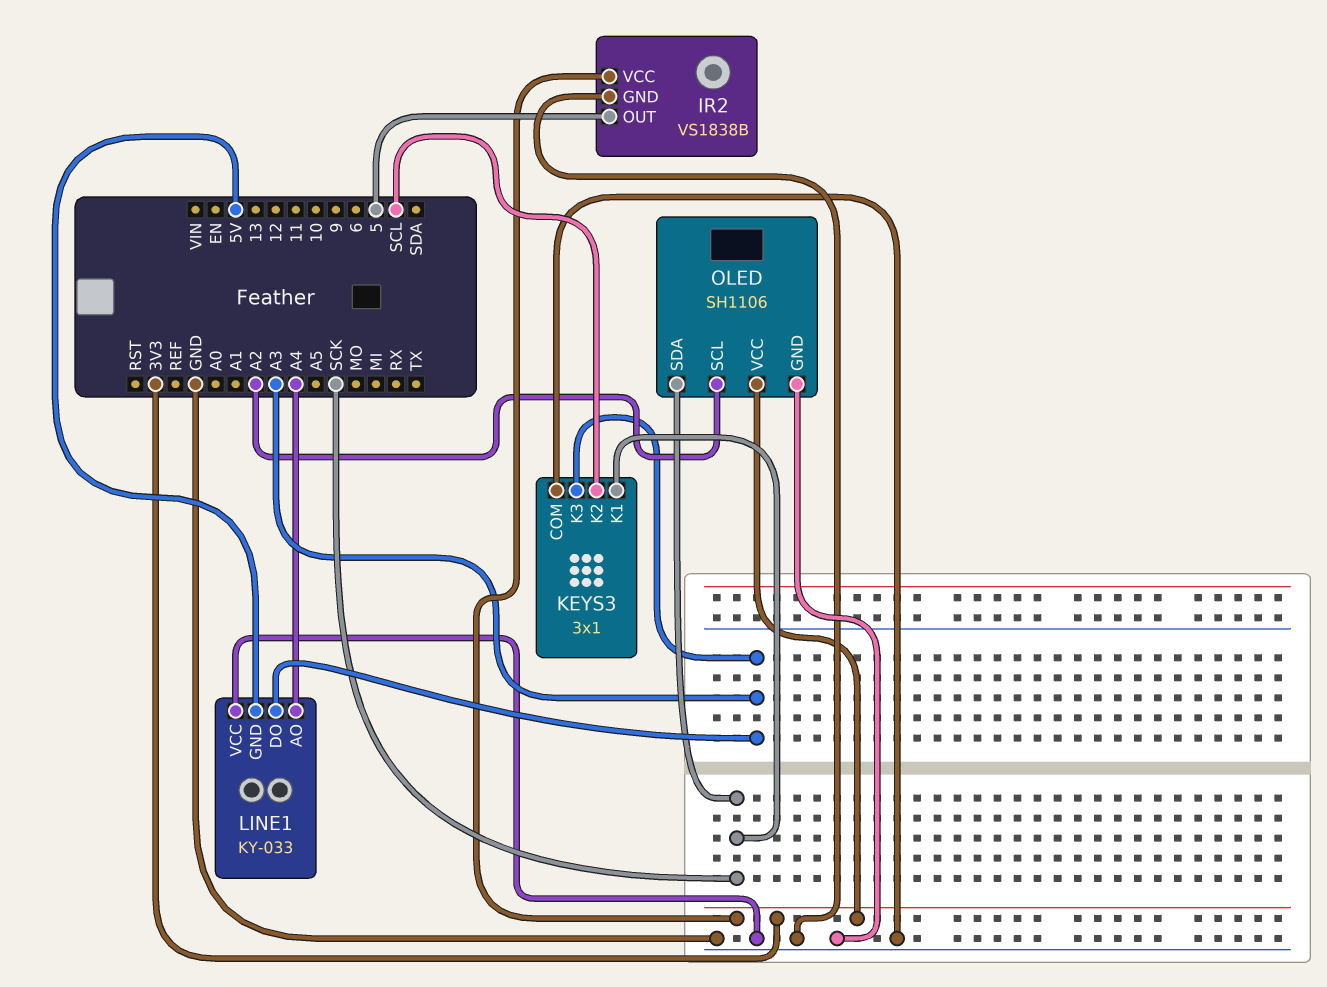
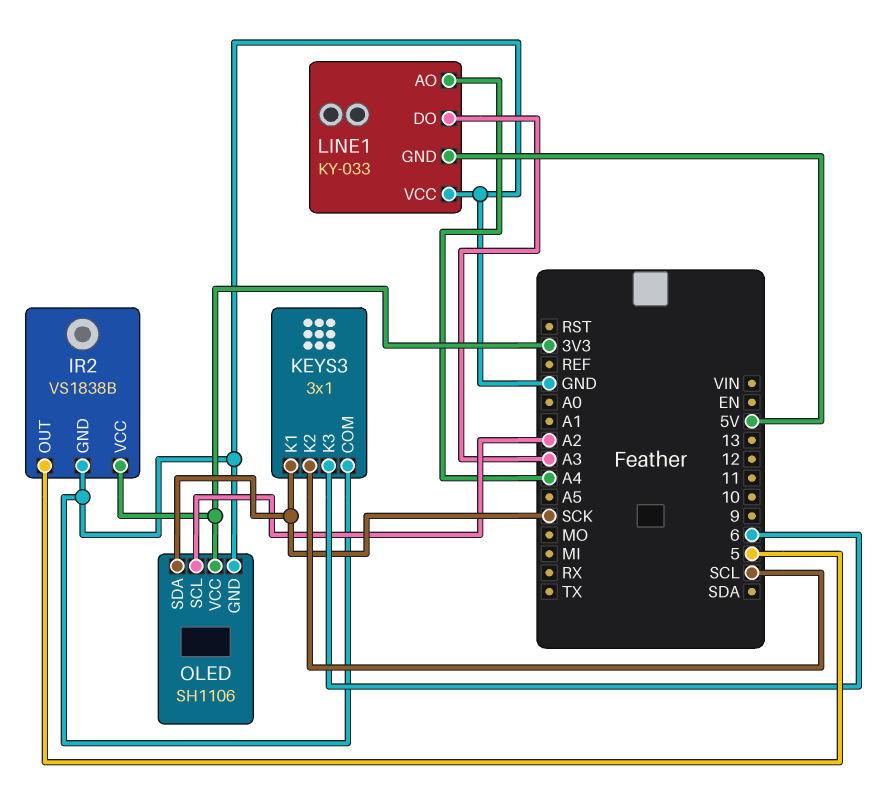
KEYS3 pin K3: A3 -> 6

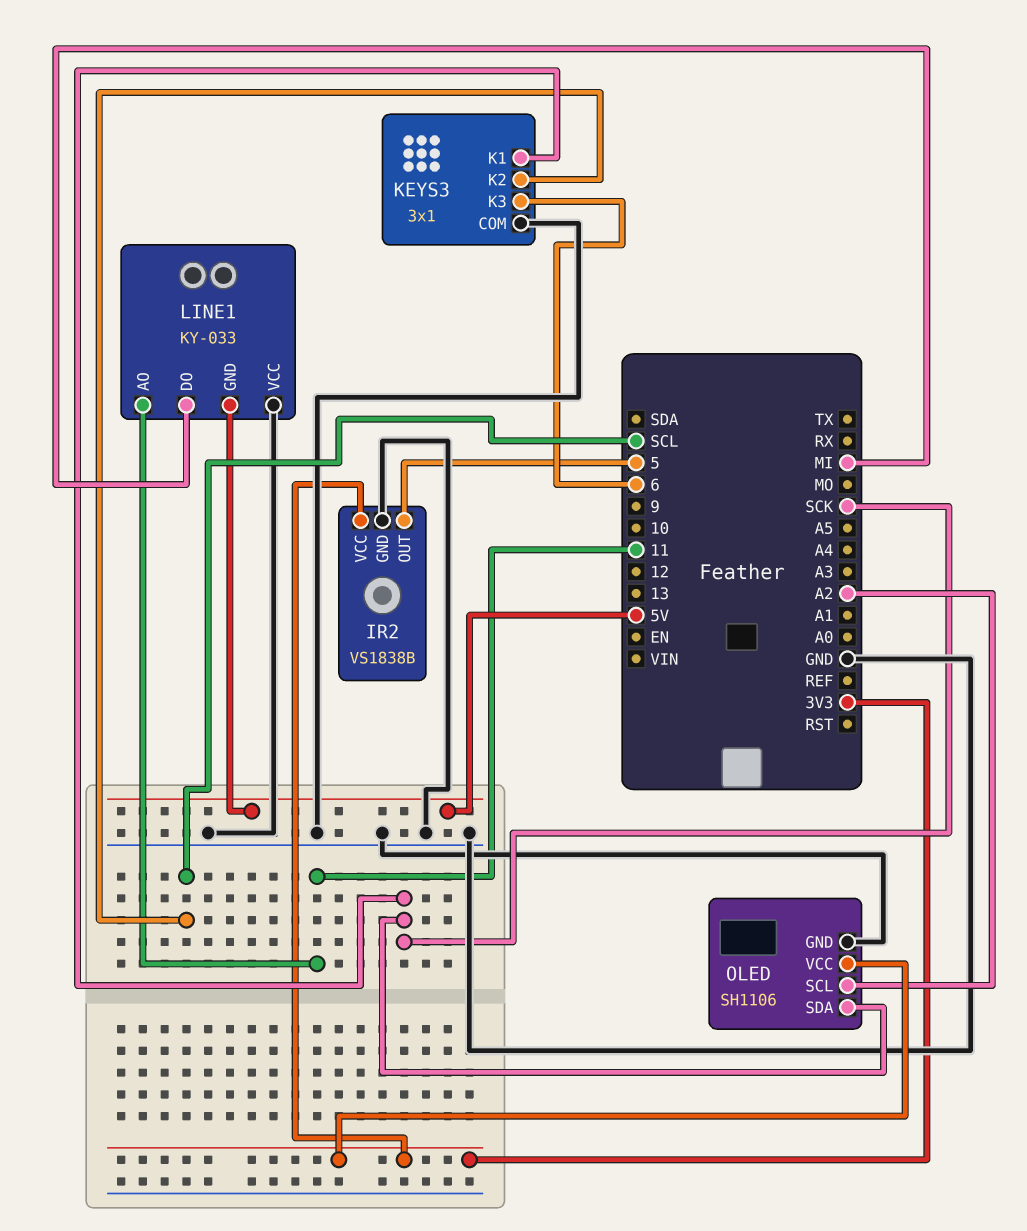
LINE1 pin AO: A4 -> 11
LINE1 pin DO: A3 -> MI

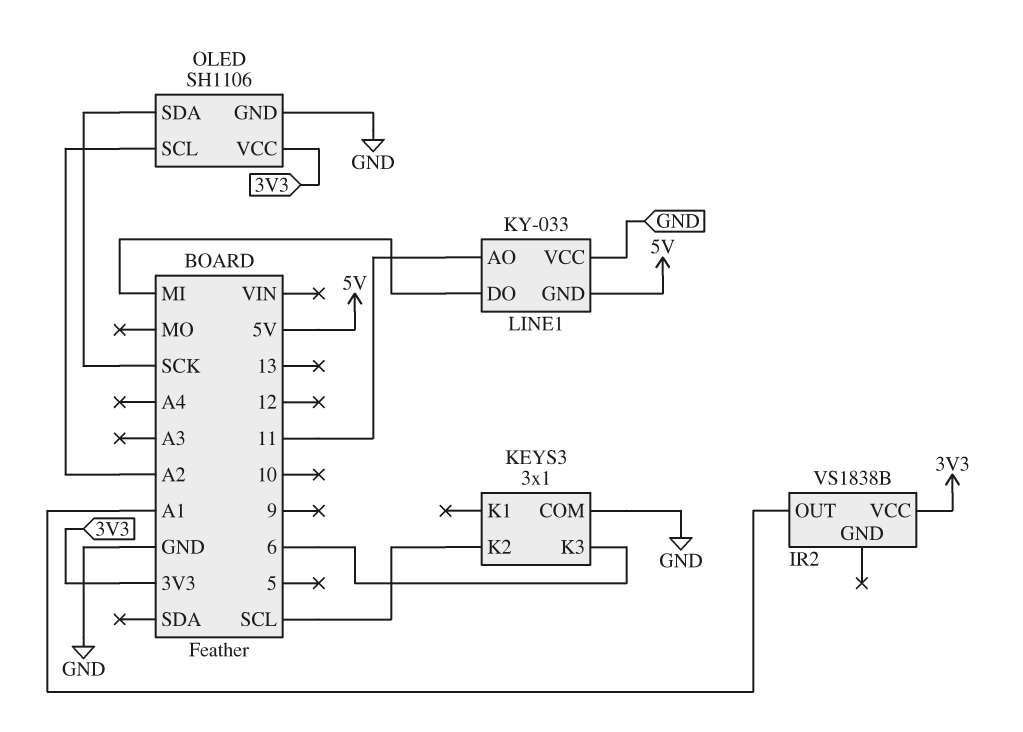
IR2 pin GND: GND -> none
IR2 pin OUT: 5 -> A1
KEYS3 pin K1: SCK -> none

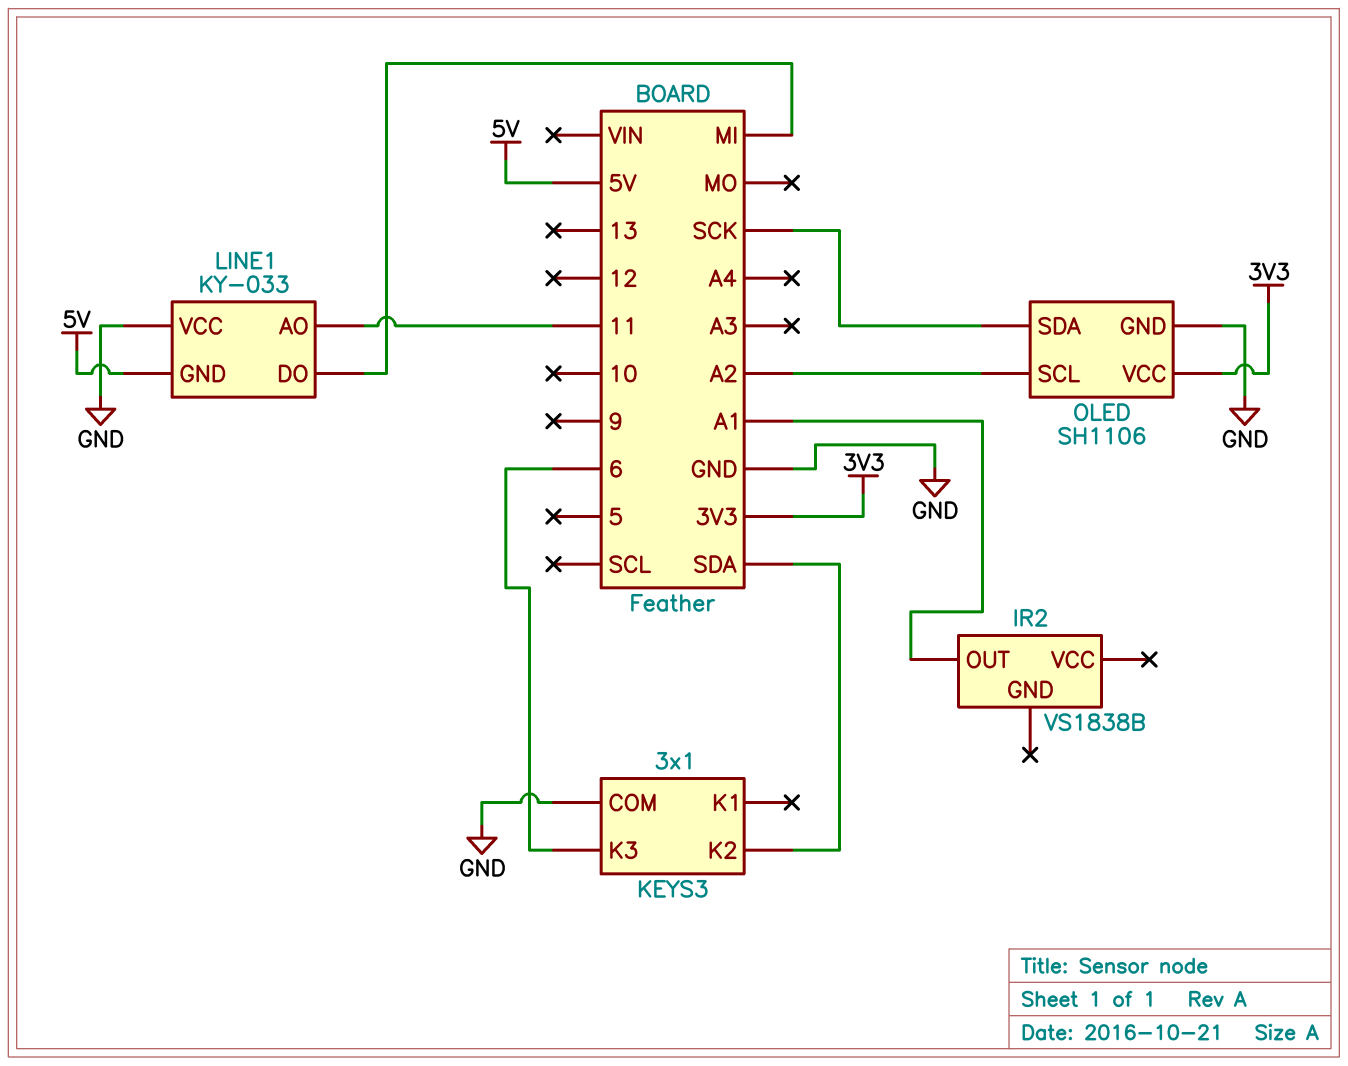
IR2 pin VCC: 3V3 -> none
KEYS3 pin K2: SCL -> SDA

